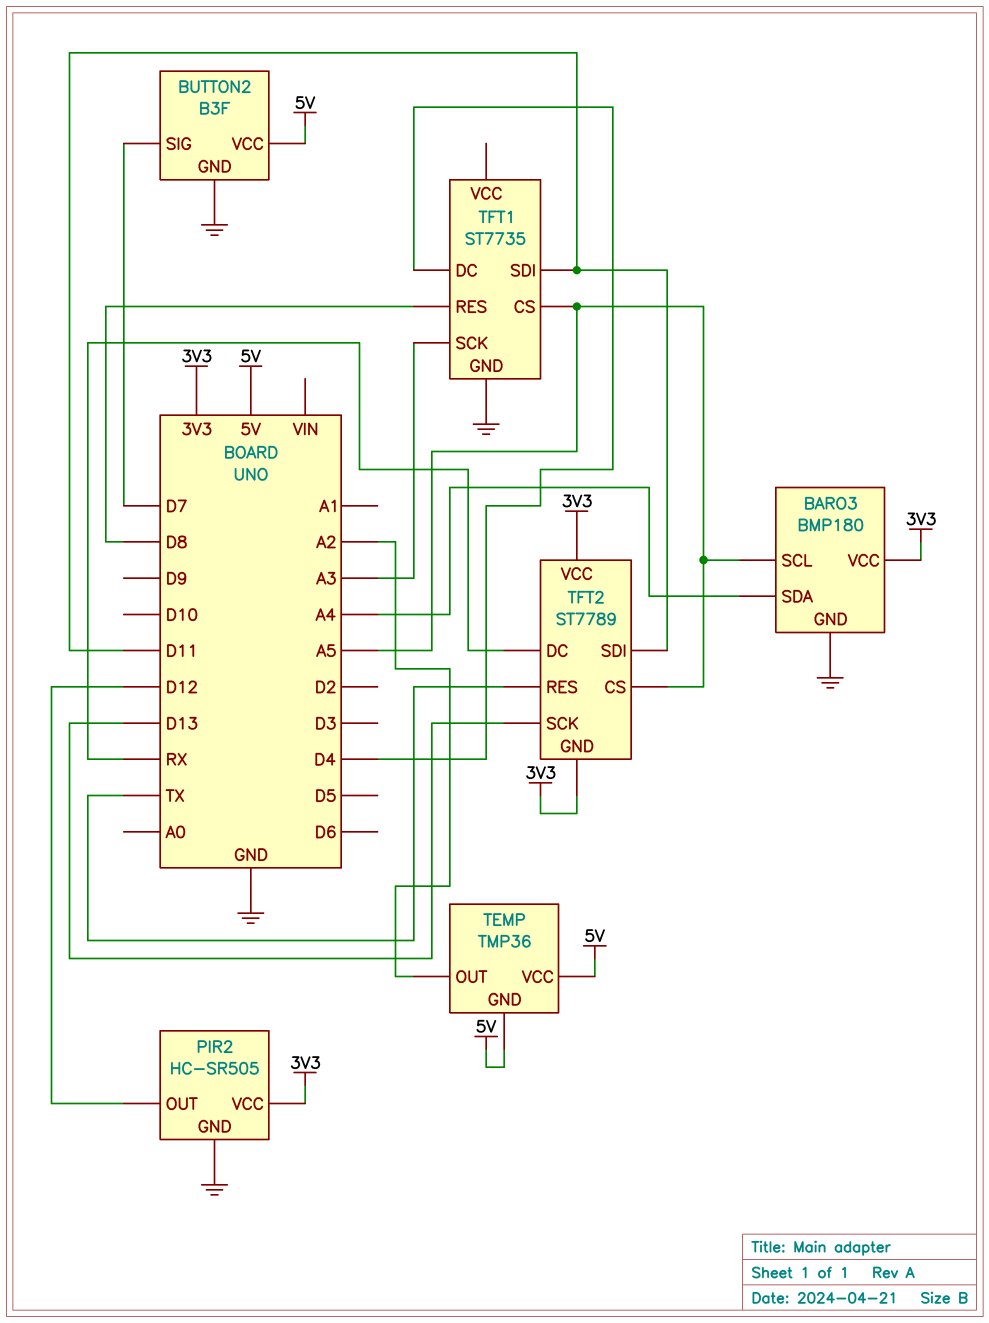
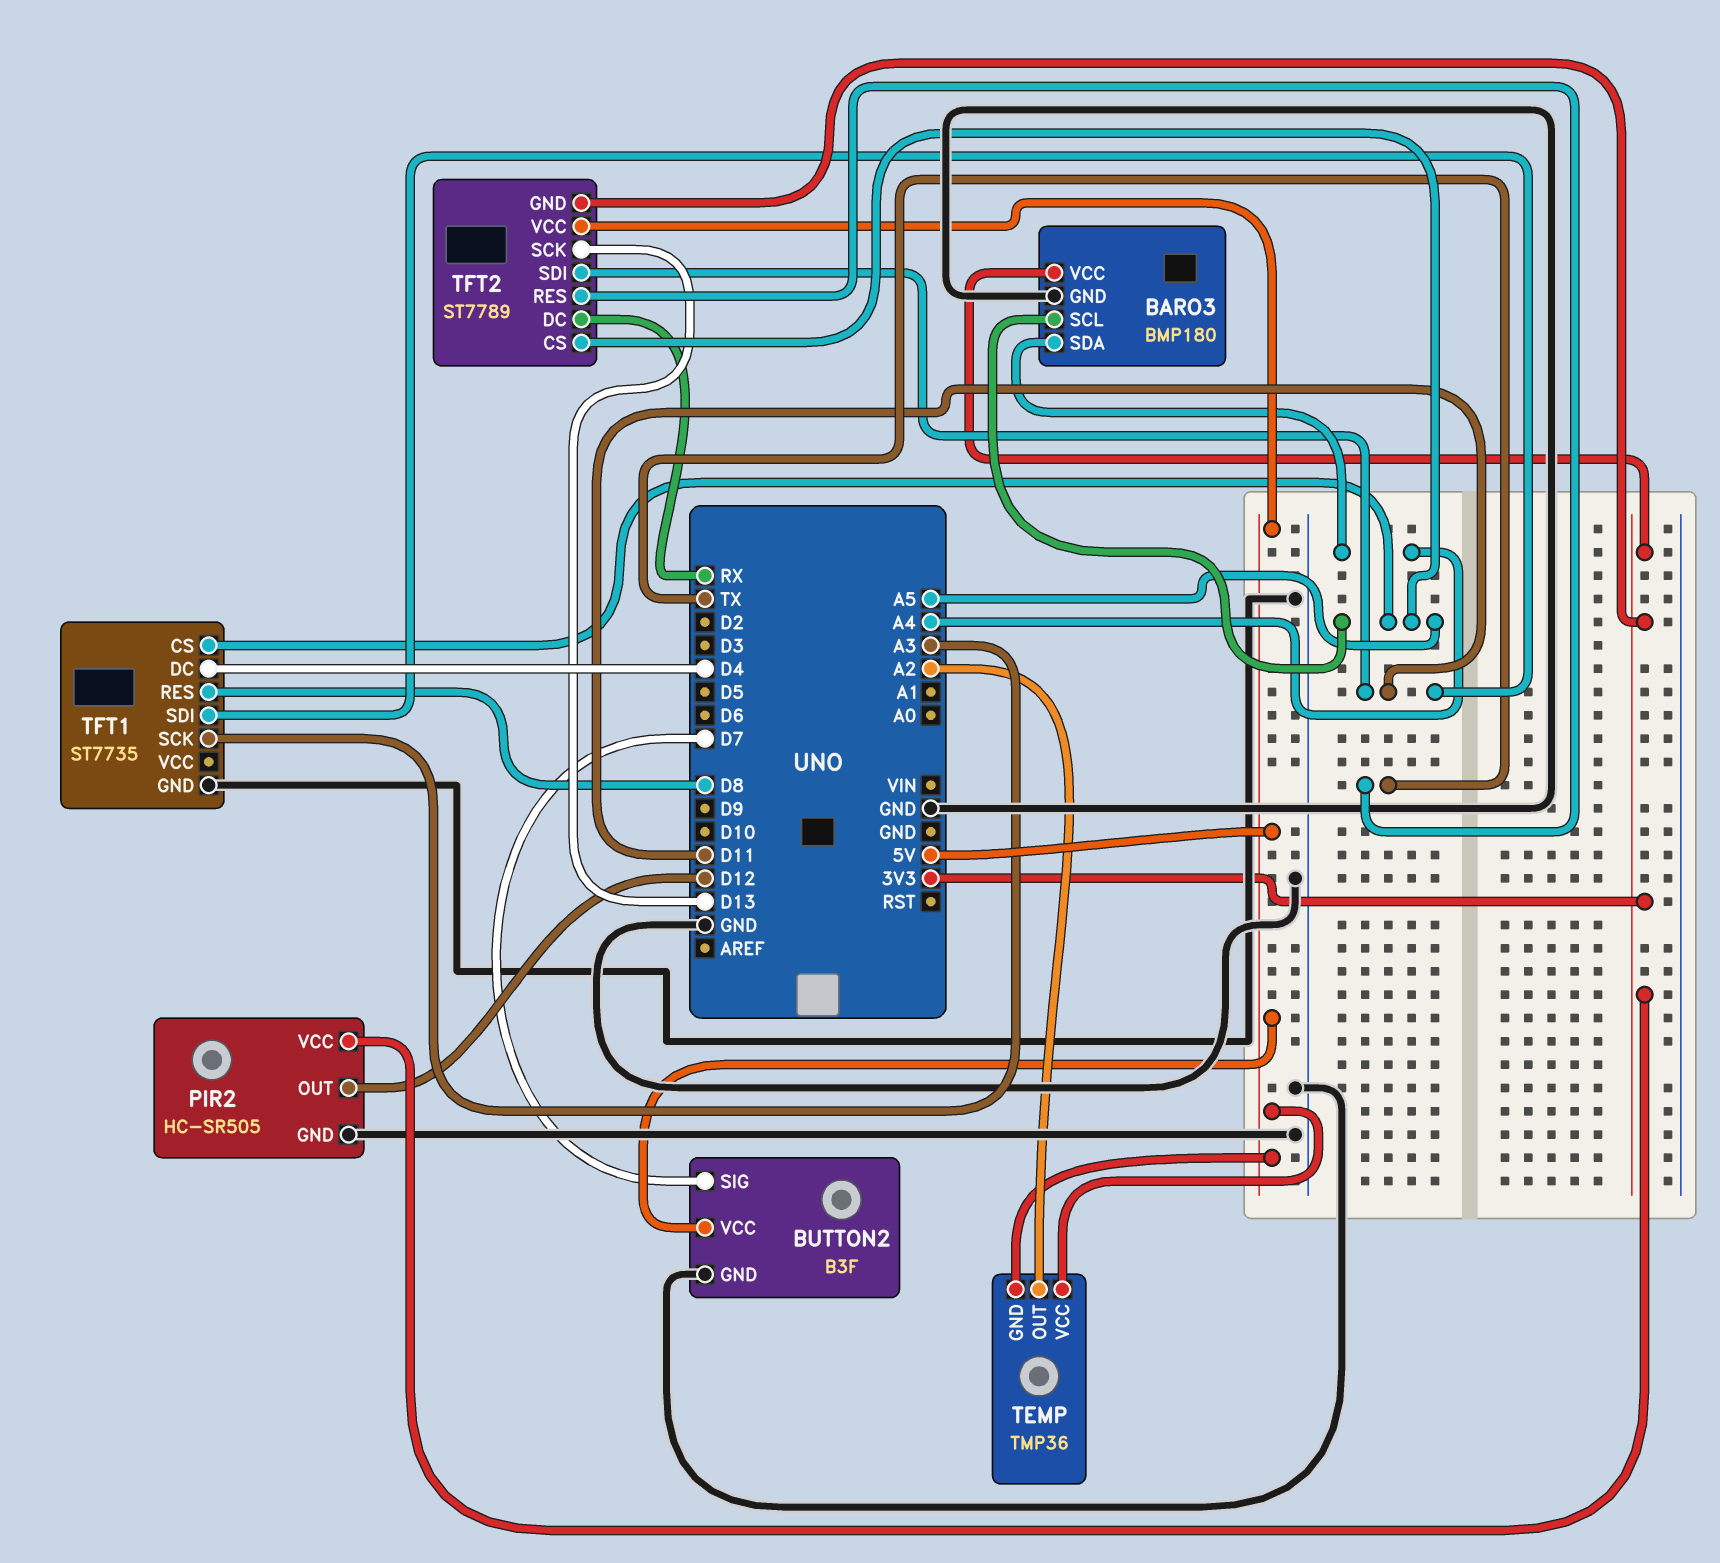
TFT2 pin VCC: 3V3 -> 5V

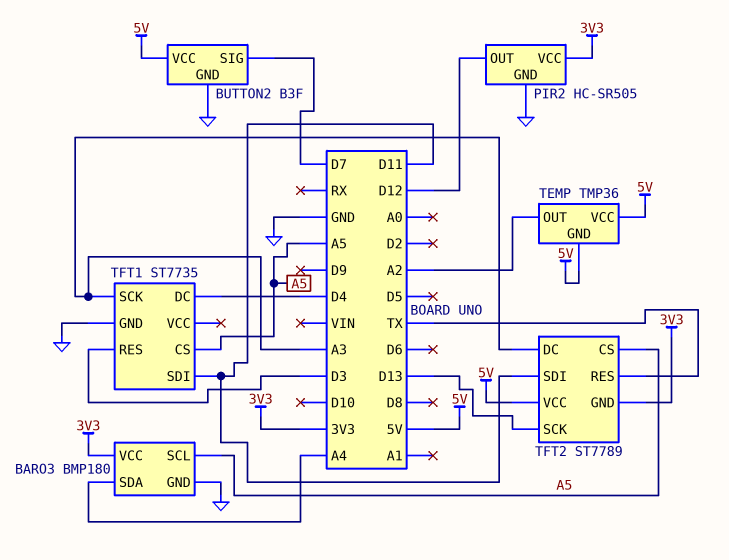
TFT1 pin RES: D8 -> D3
TFT2 pin DC: RX -> A3

